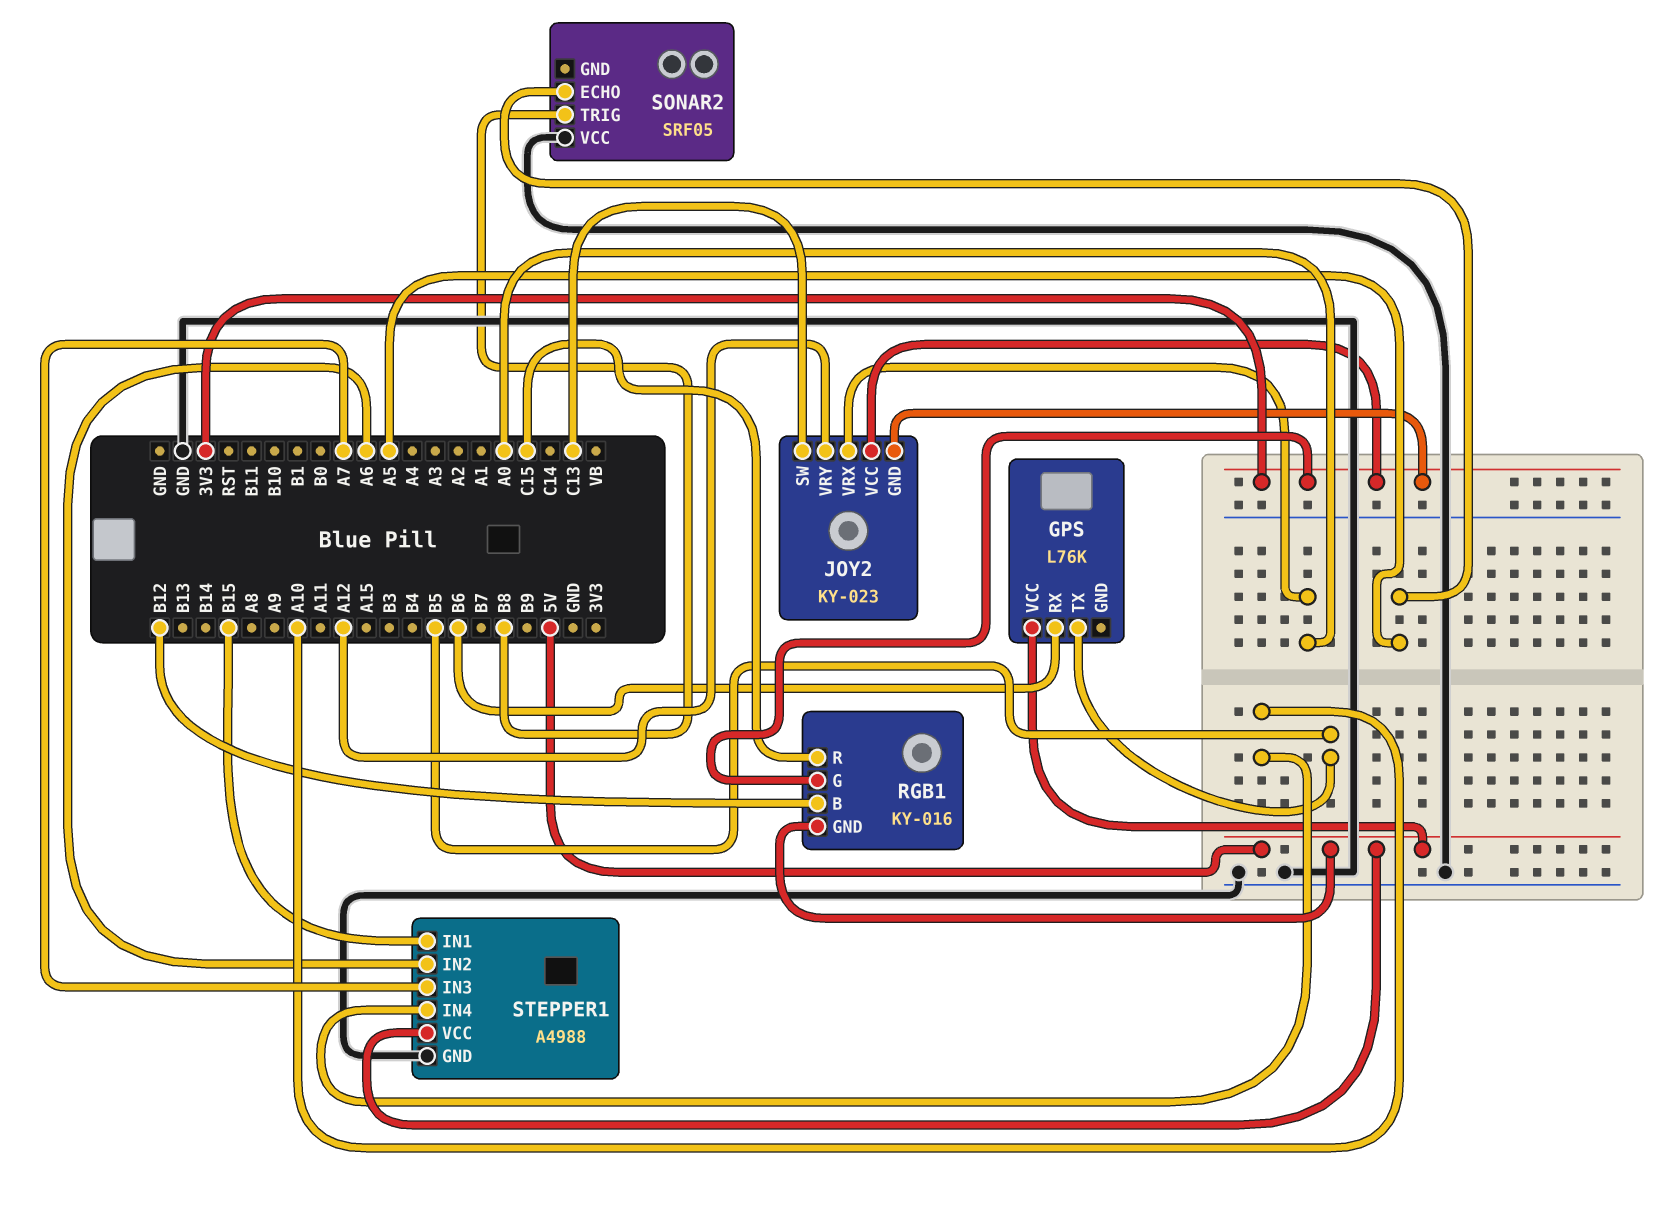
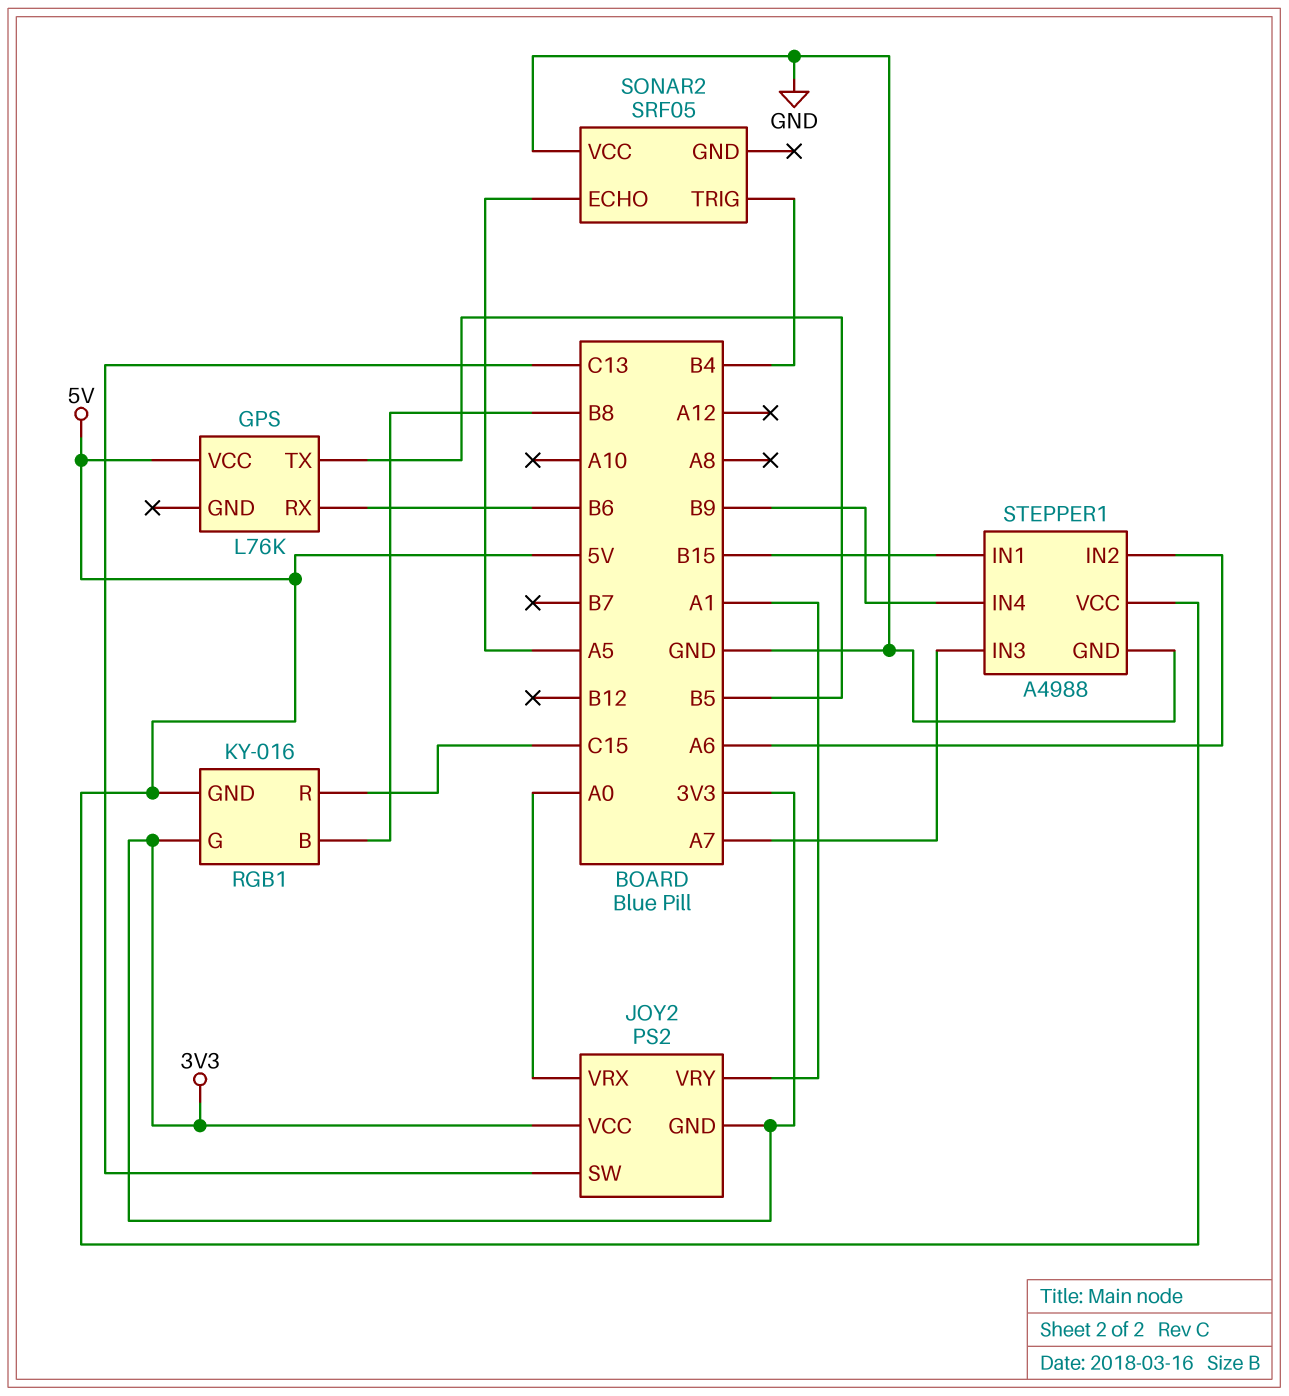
JOY2: KY-023 -> PS2
JOY2 pin VRY: A12 -> A1
RGB1 pin B: B12 -> B8
SONAR2 pin TRIG: B8 -> B4
STEPPER1 pin IN4: A10 -> B9

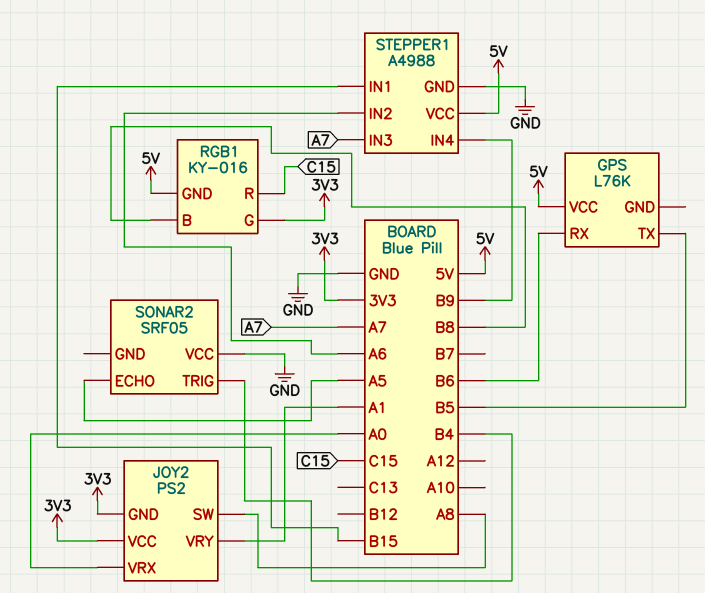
JOY2 pin SW: C13 -> A8

